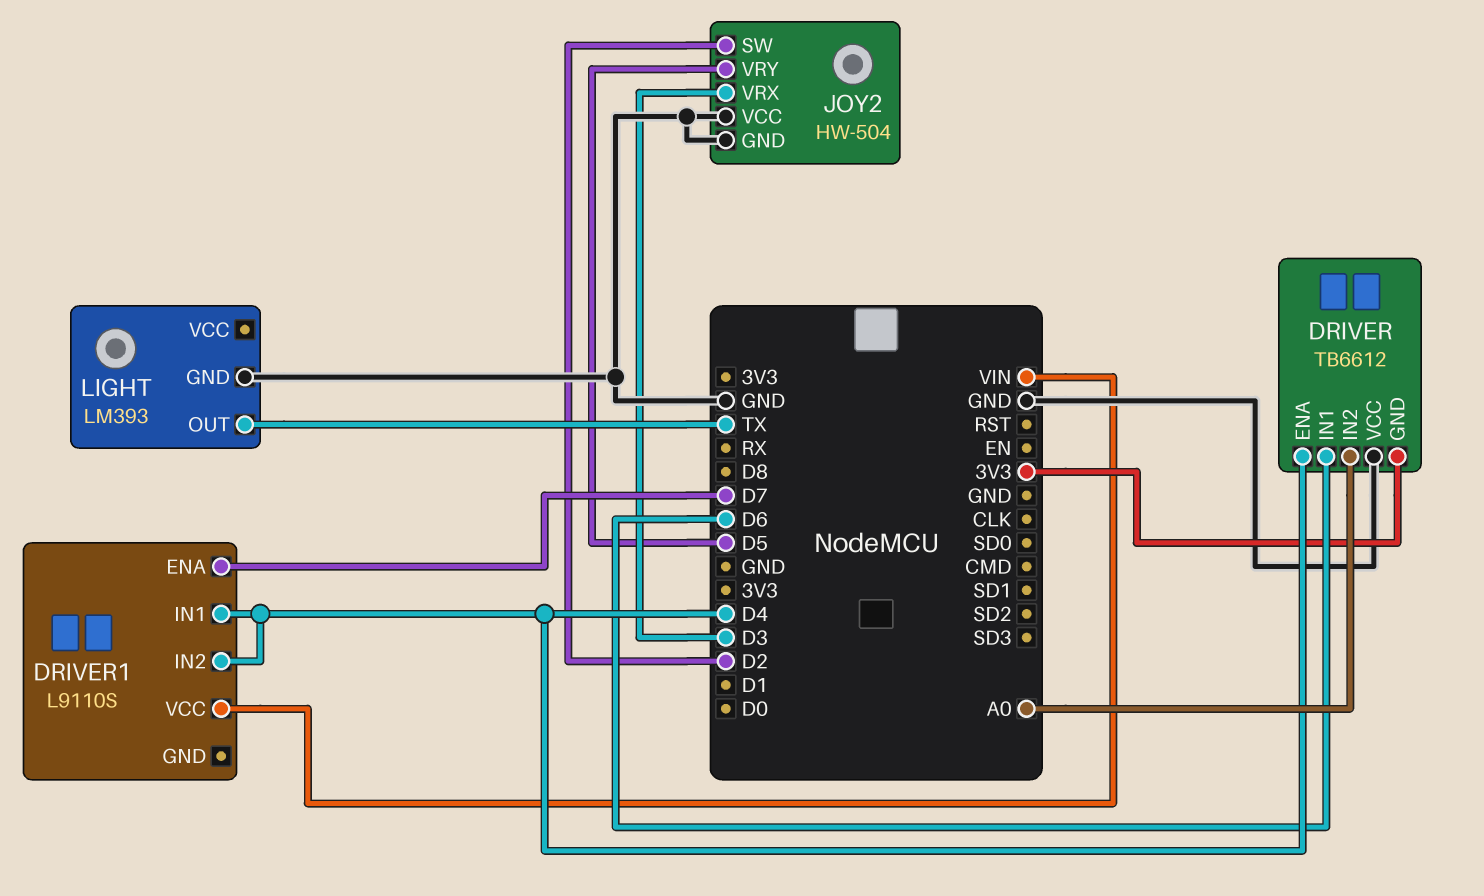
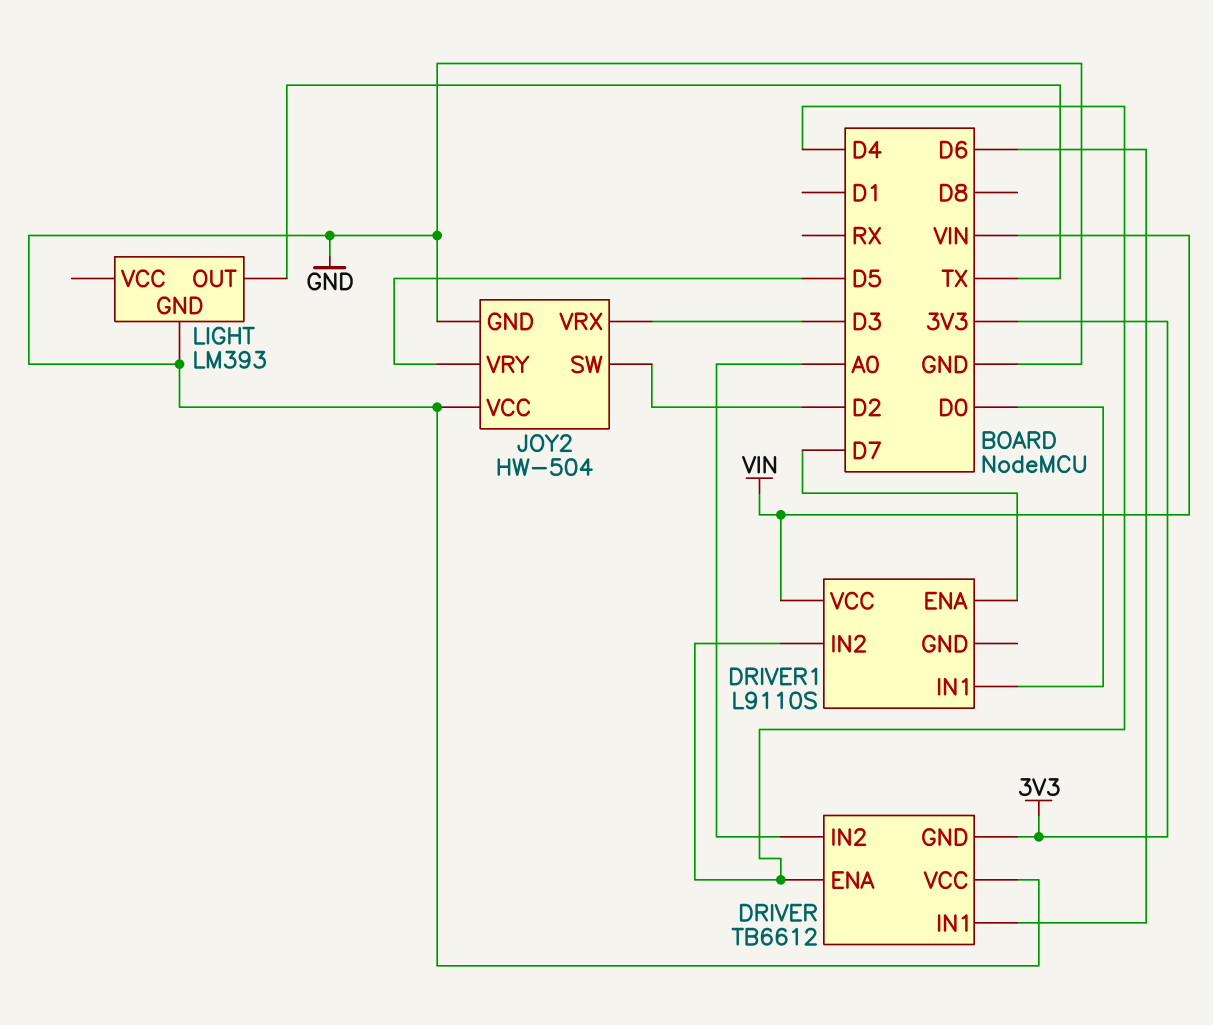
DRIVER1 pin IN1: D4 -> D0

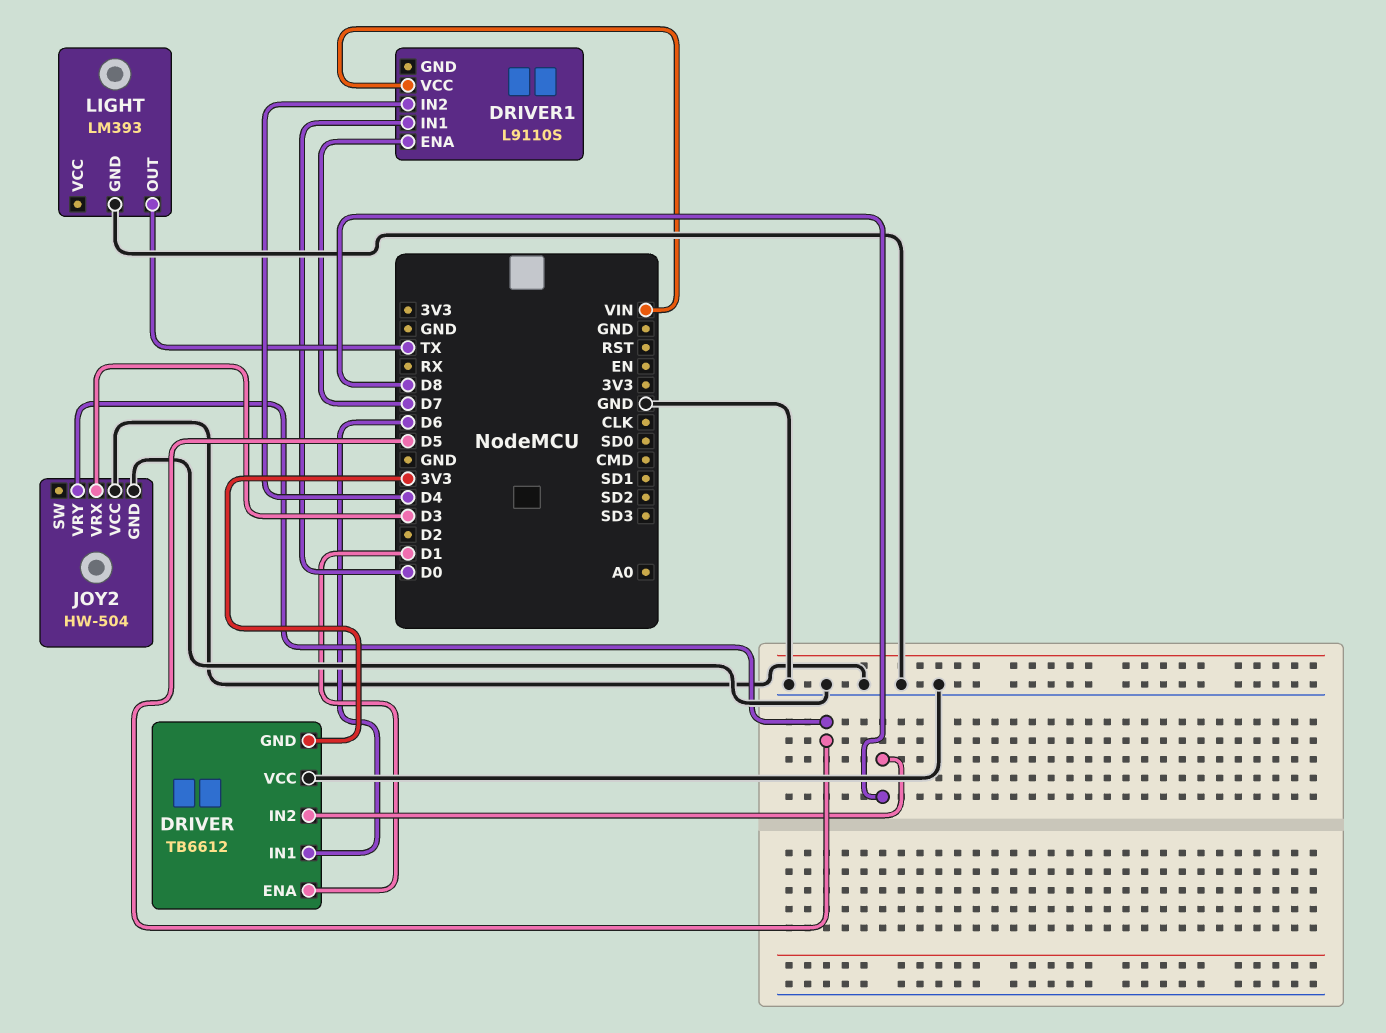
DRIVER pin ENA: D4 -> D1
DRIVER pin IN2: A0 -> D8
JOY2 pin SW: D2 -> none

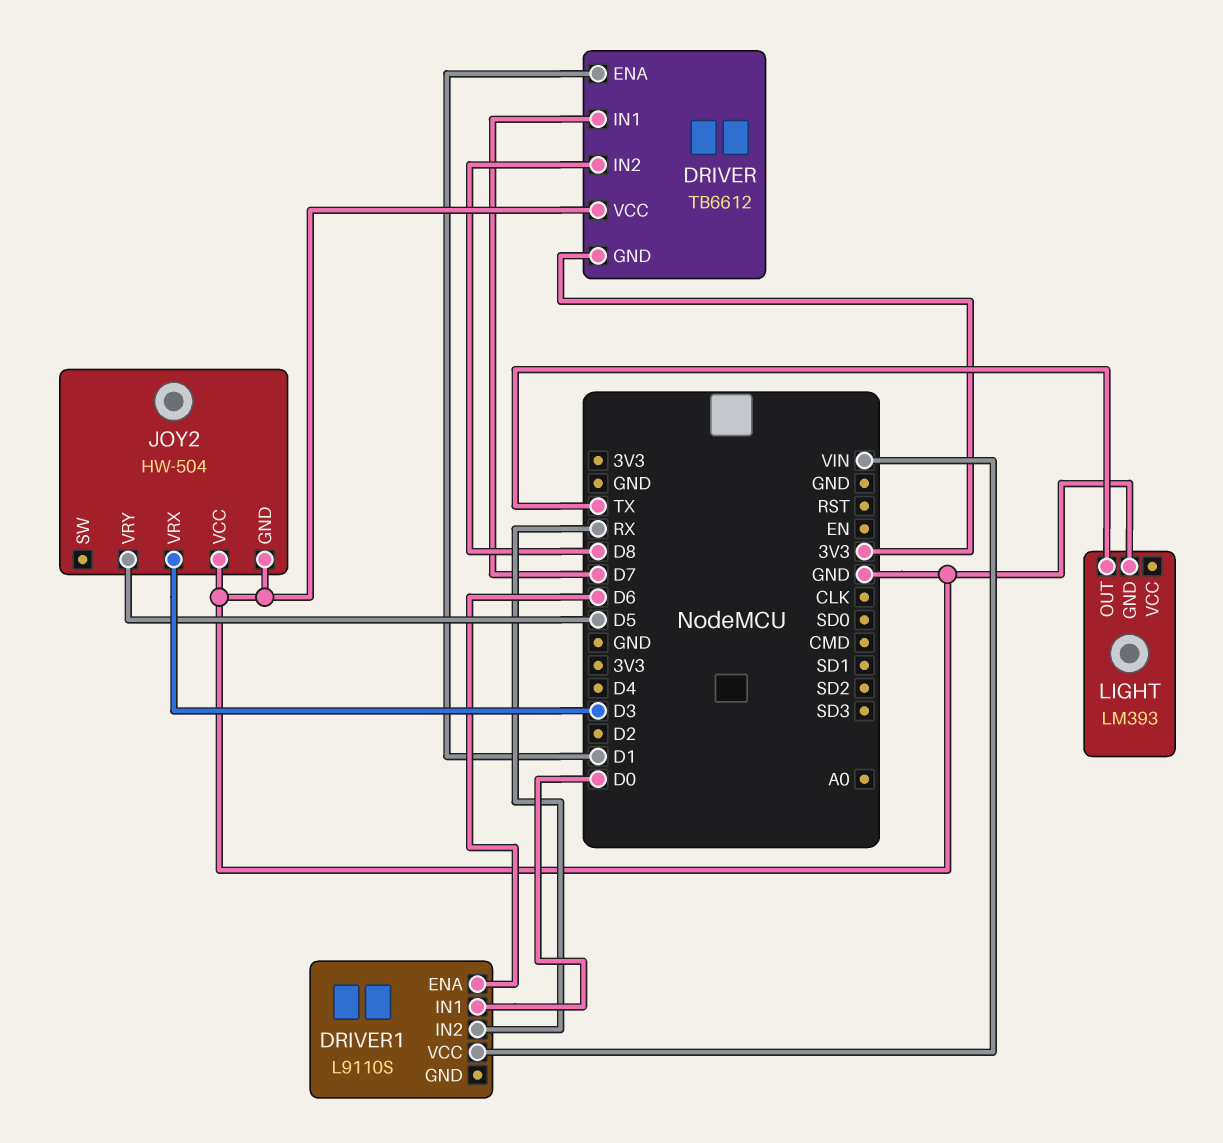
DRIVER pin IN1: D6 -> D7
DRIVER1 pin ENA: D7 -> D6
DRIVER1 pin IN2: D4 -> RX

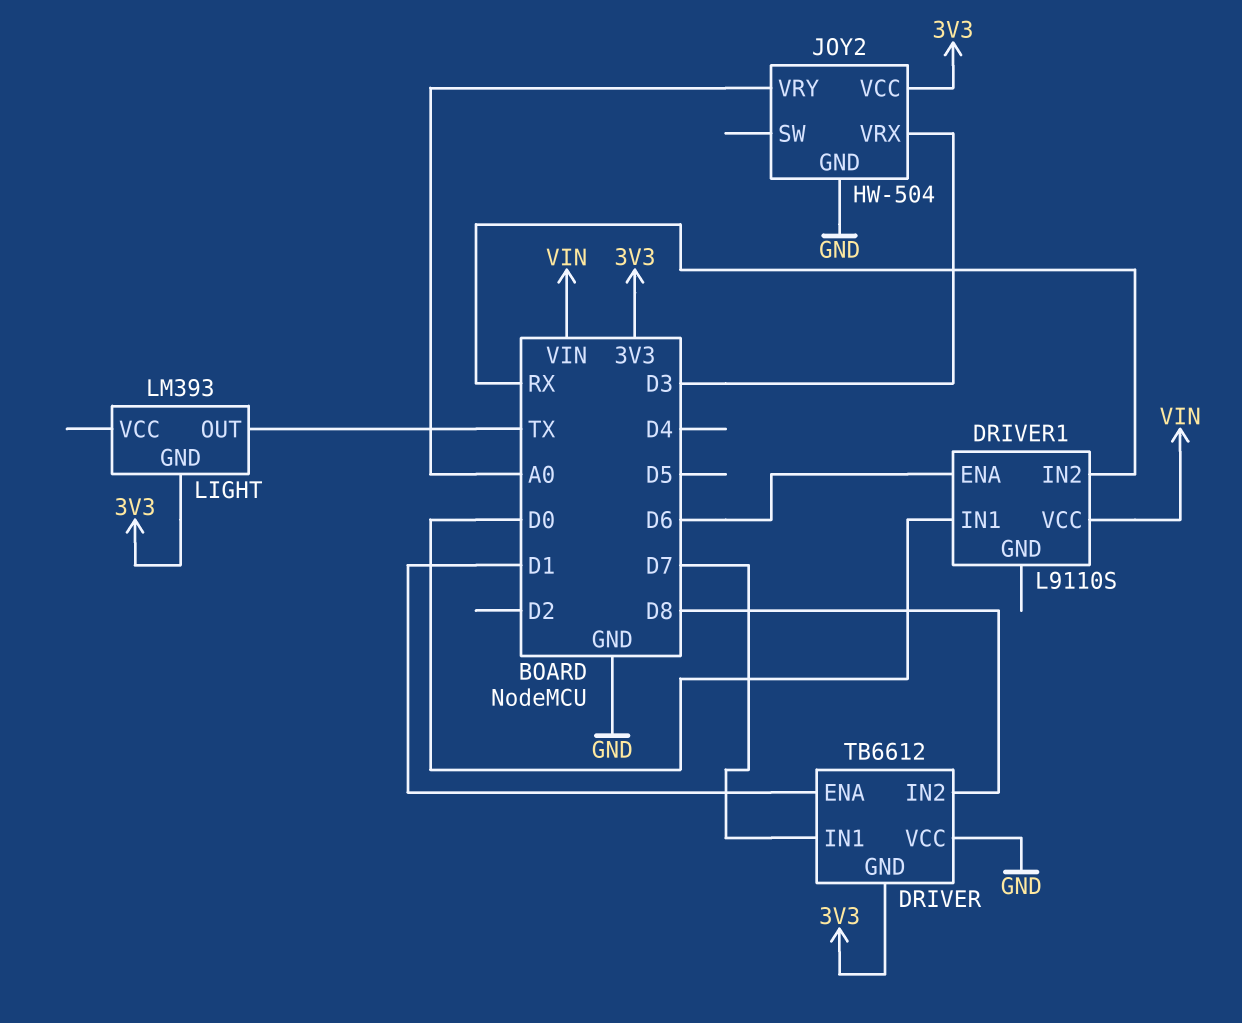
JOY2 pin VCC: GND -> 3V3
JOY2 pin VRY: D5 -> A0
LIGHT pin GND: GND -> 3V3

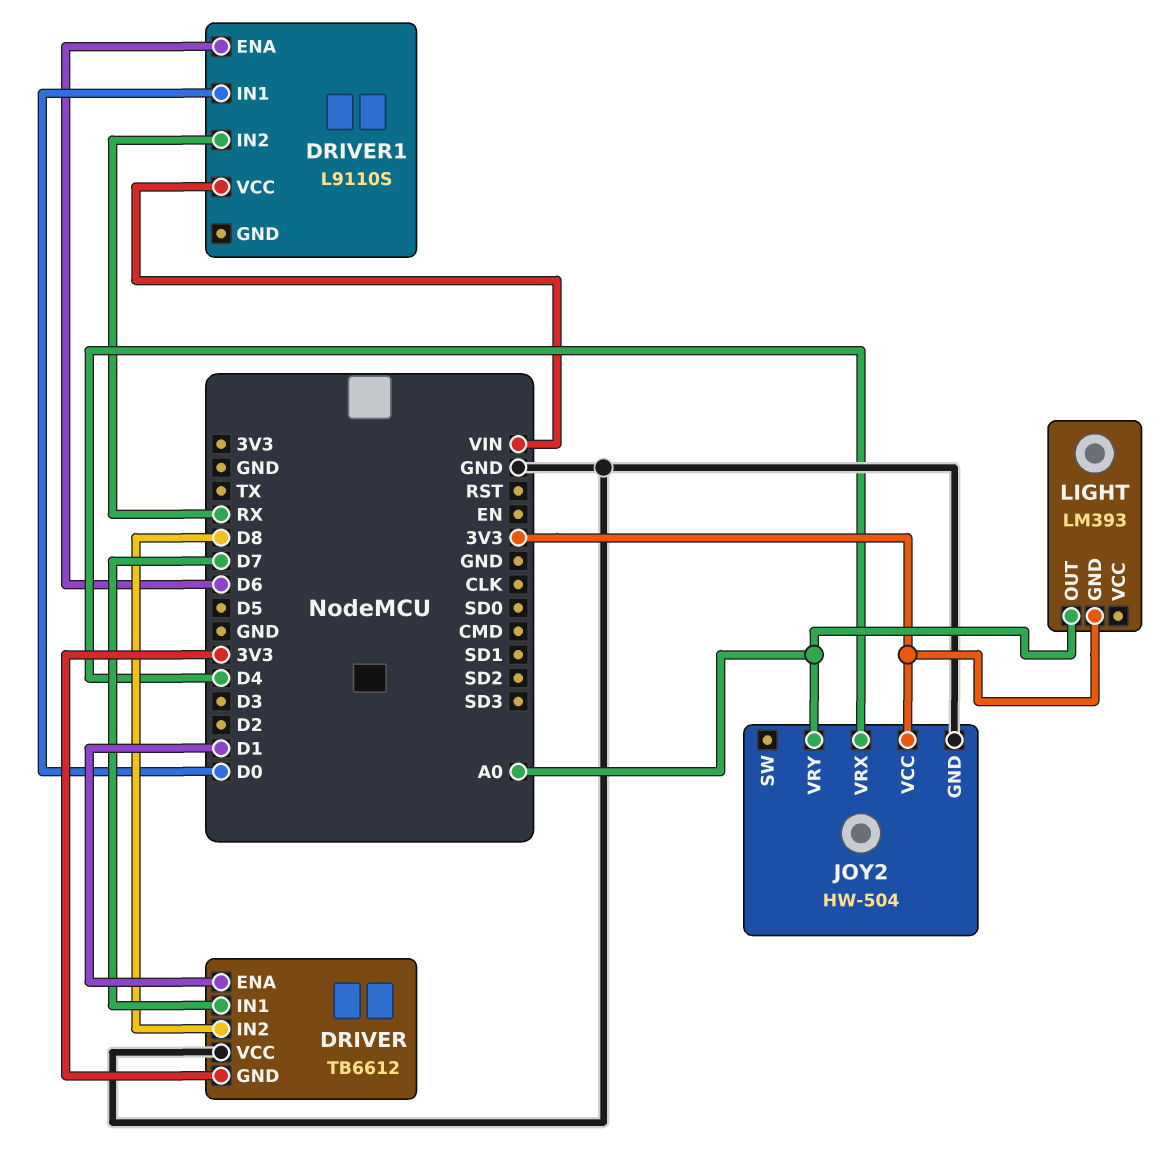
JOY2 pin VRX: D3 -> D4
LIGHT pin OUT: TX -> A0

